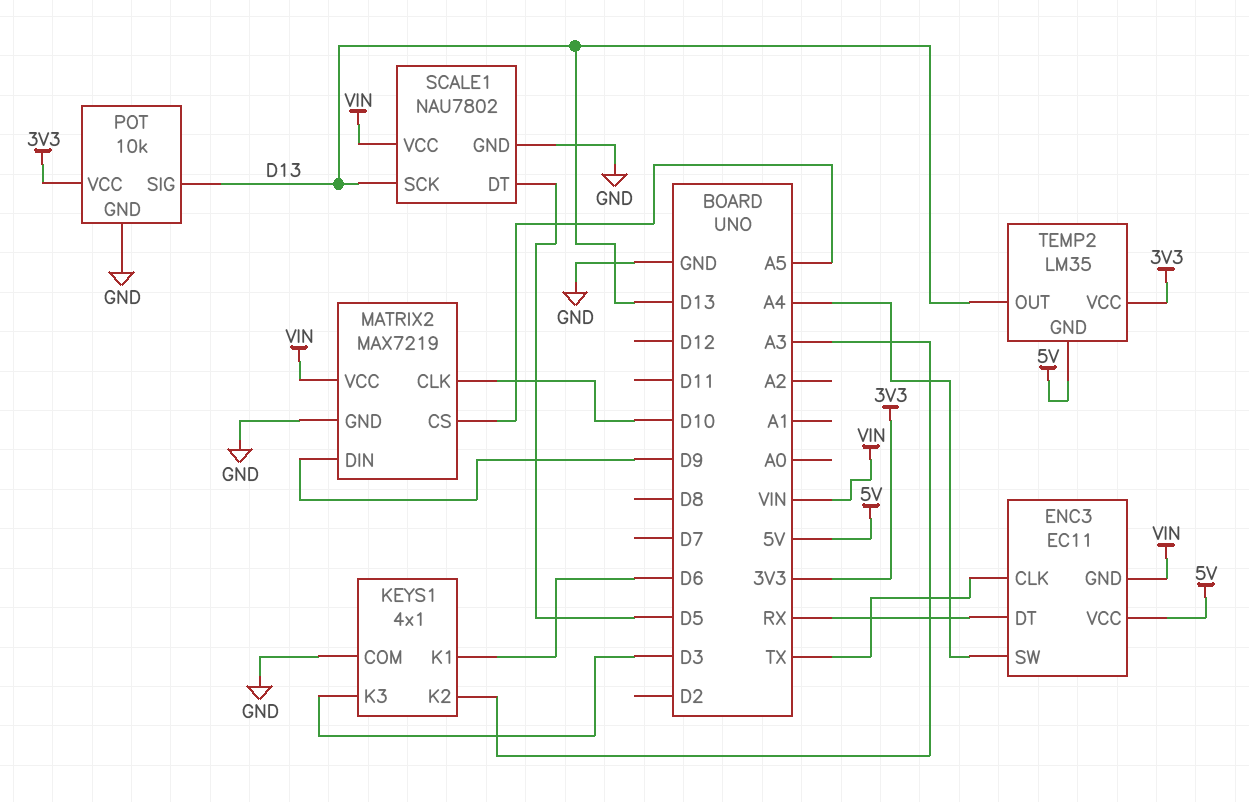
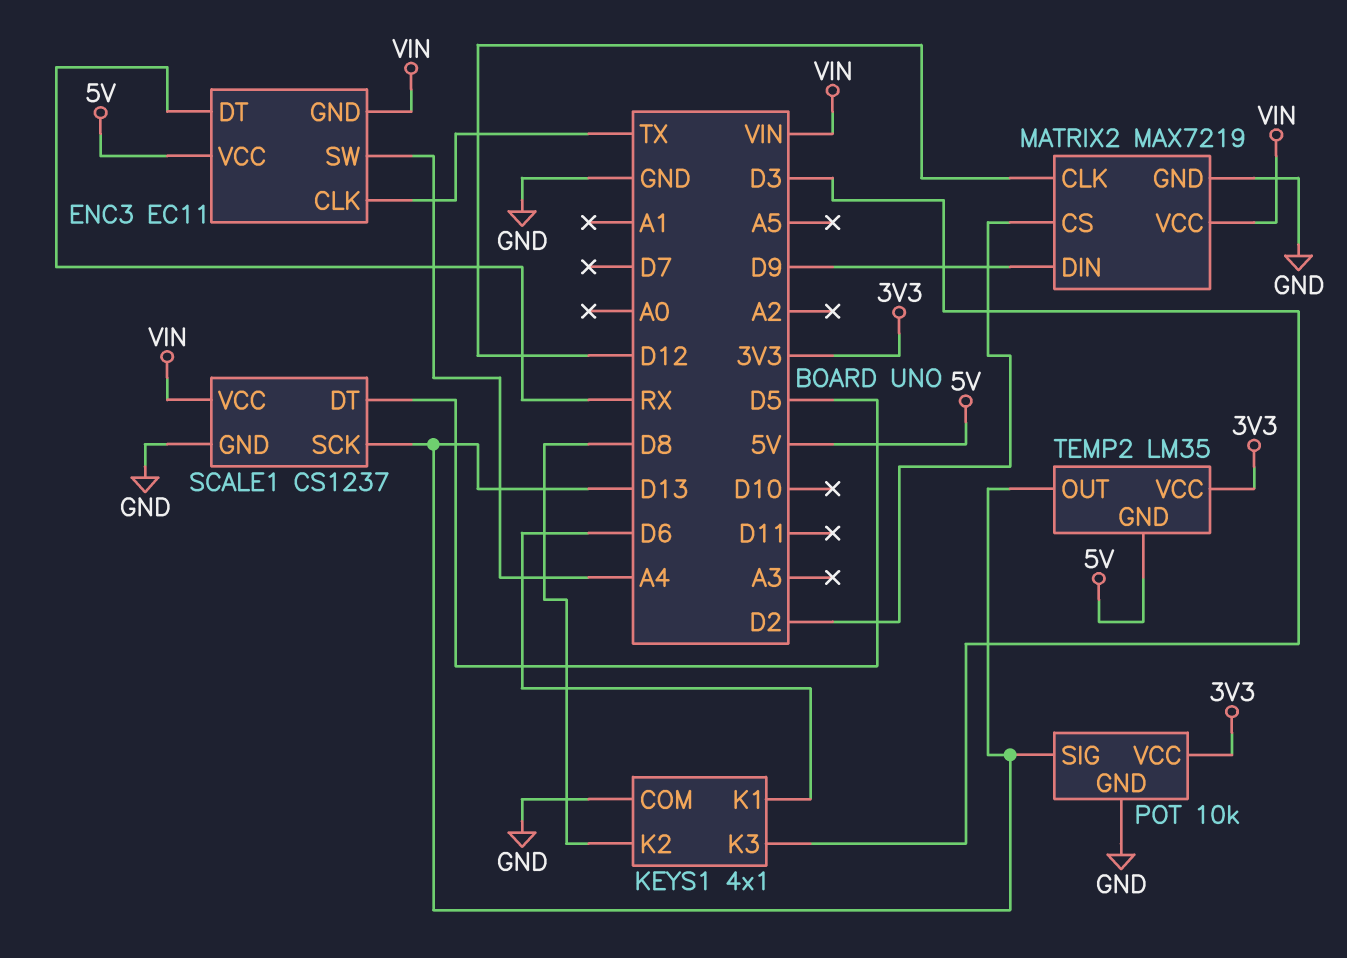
KEYS1 pin K2: A3 -> D8
MATRIX2 pin CLK: D10 -> D12
MATRIX2 pin CS: A5 -> D2
SCALE1: NAU7802 -> CS1237

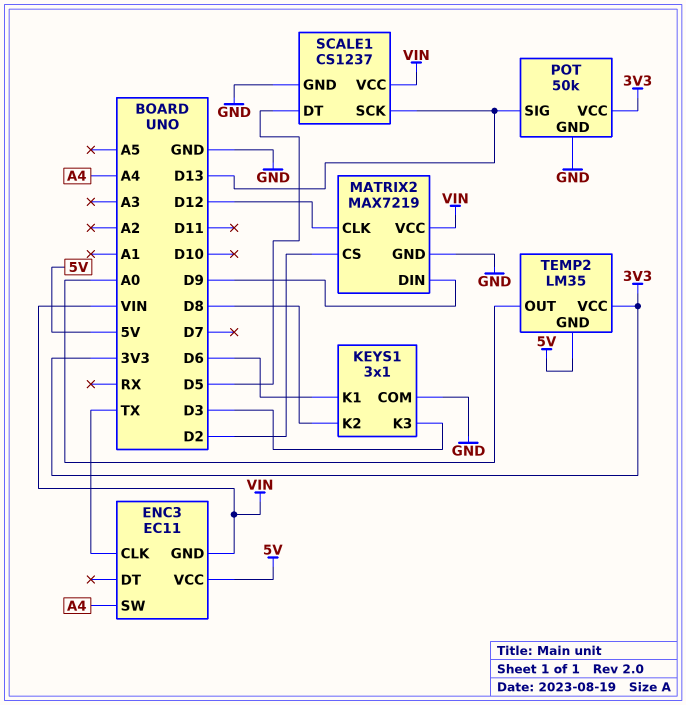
ENC3 pin DT: RX -> none
KEYS1: 4x1 -> 3x1
POT: 10k -> 50k
TEMP2 pin OUT: D13 -> A0

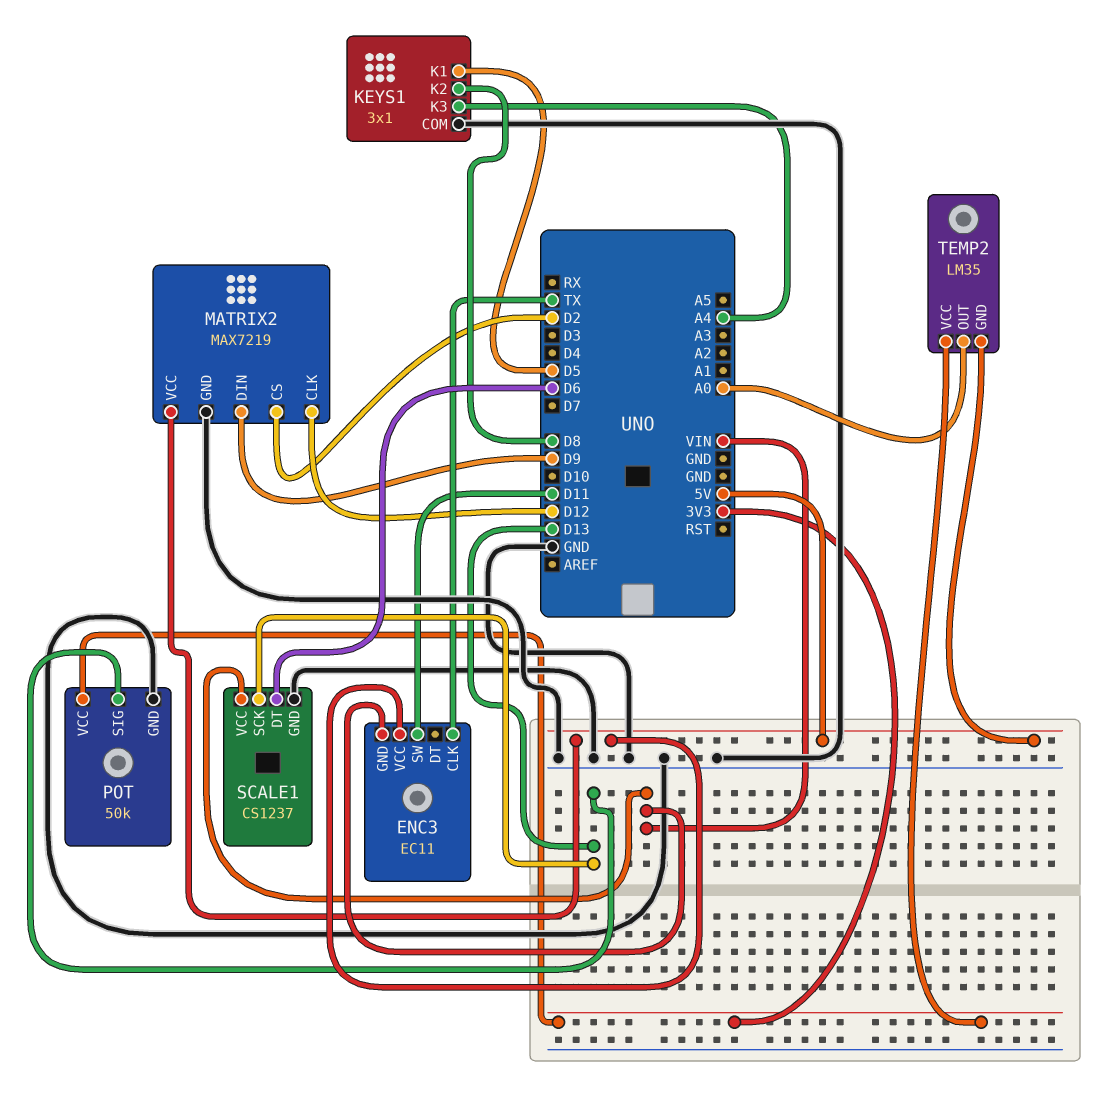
ENC3 pin SW: A4 -> D11
KEYS1 pin K1: D6 -> D5
KEYS1 pin K3: D3 -> A4
MATRIX2 pin VCC: VIN -> 5V
SCALE1 pin DT: D5 -> D6

